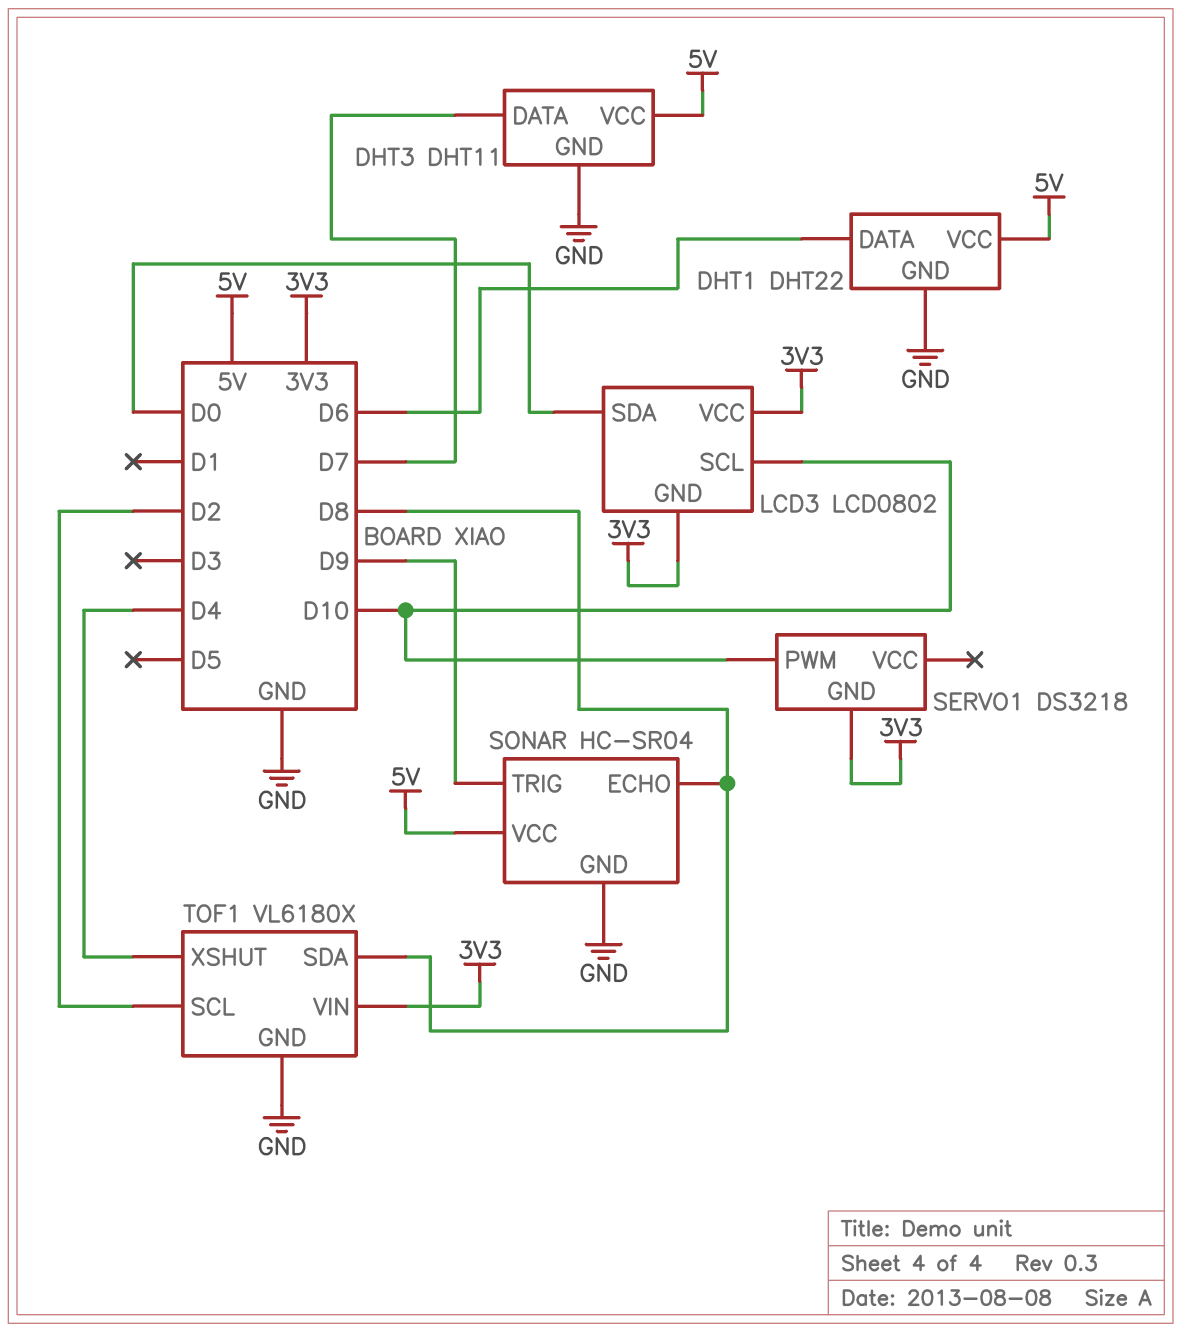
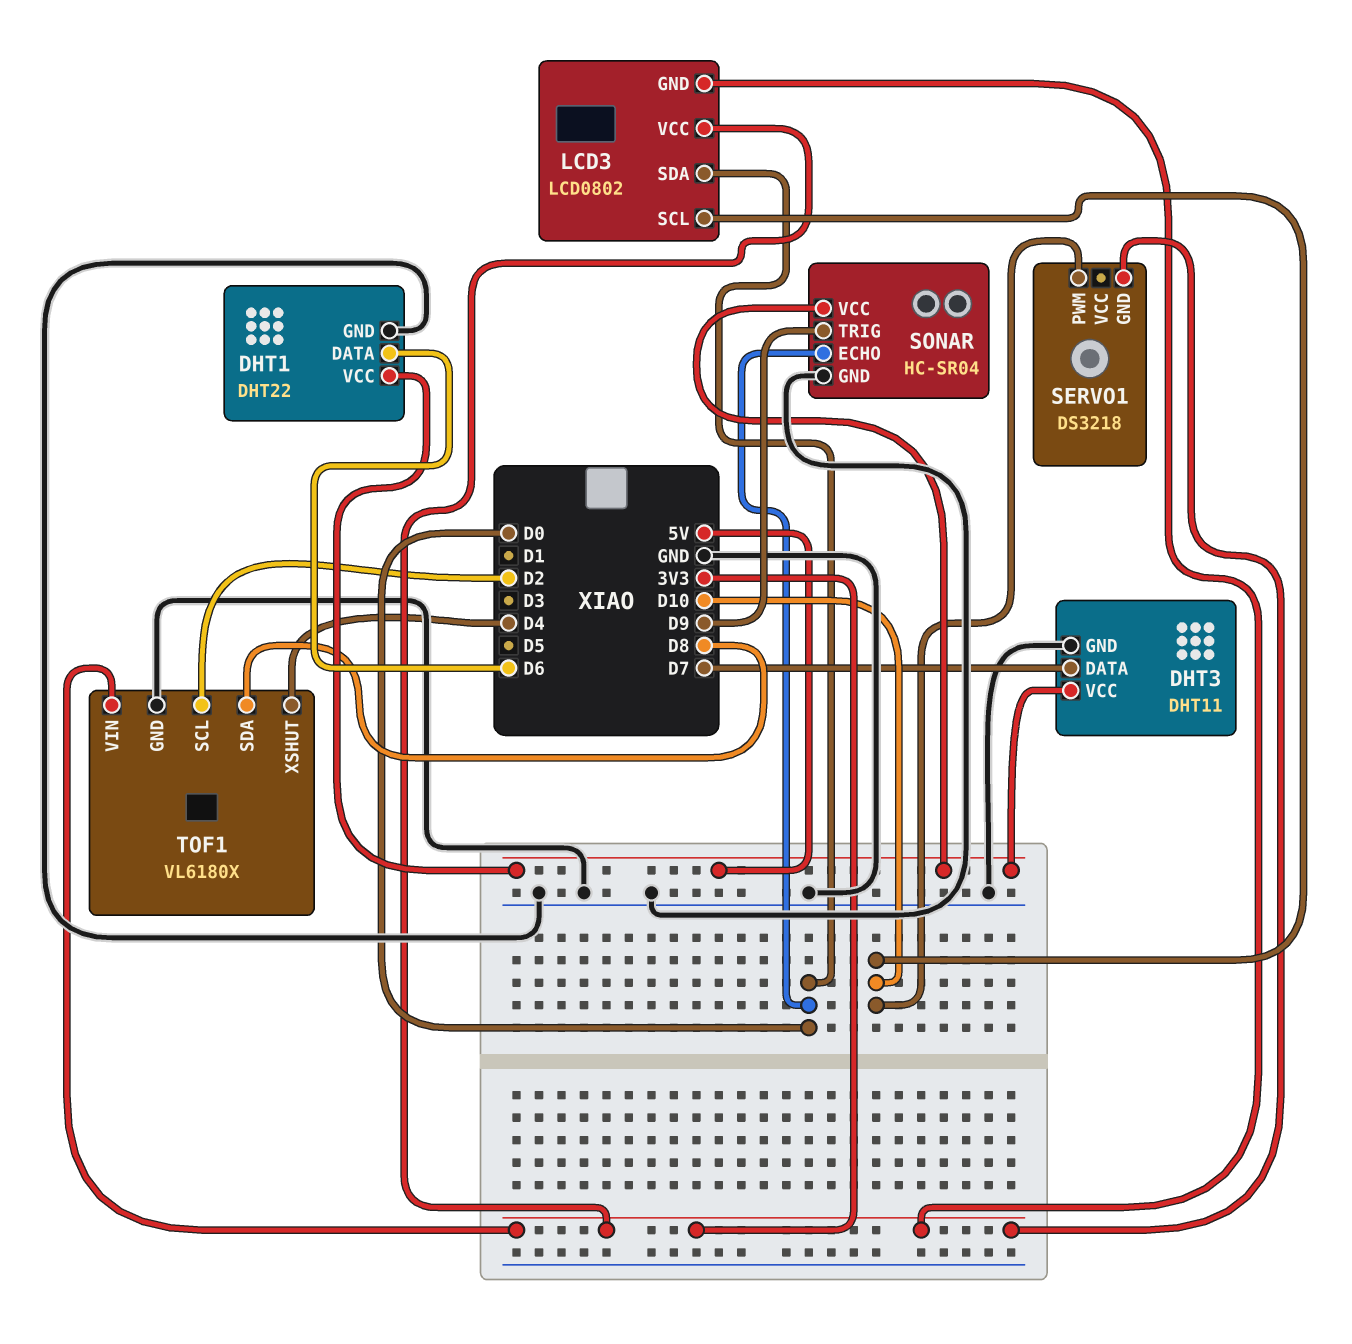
SONAR pin ECHO: D8 -> D0

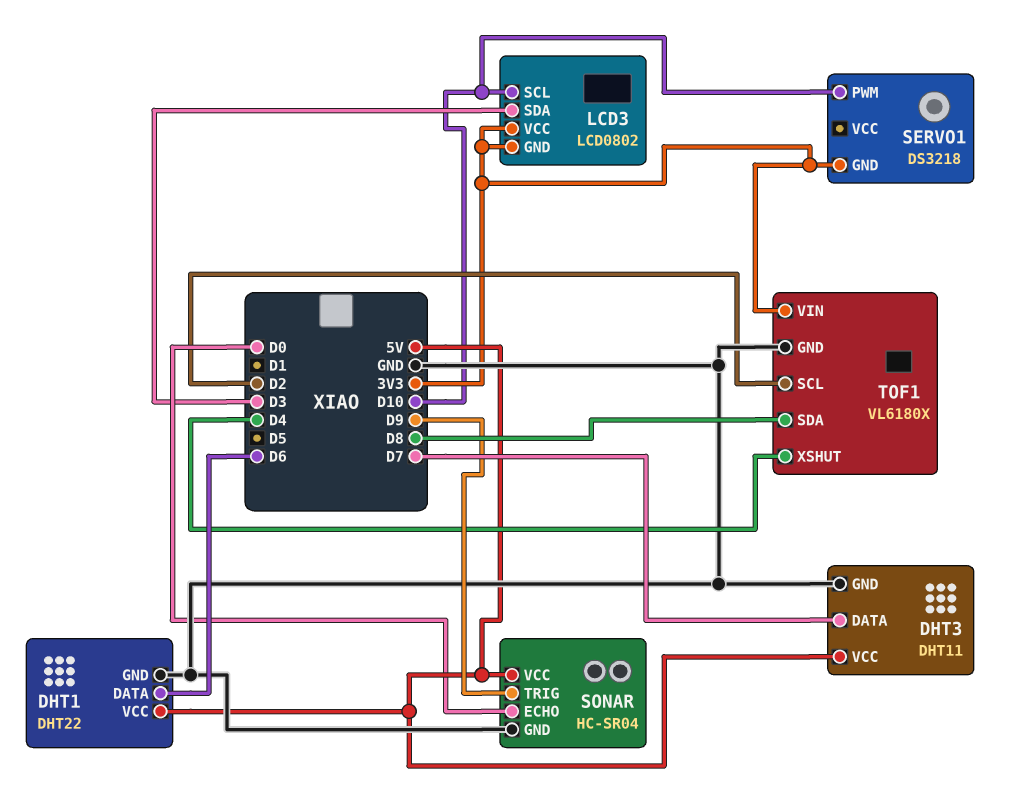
LCD3 pin SDA: D0 -> D3

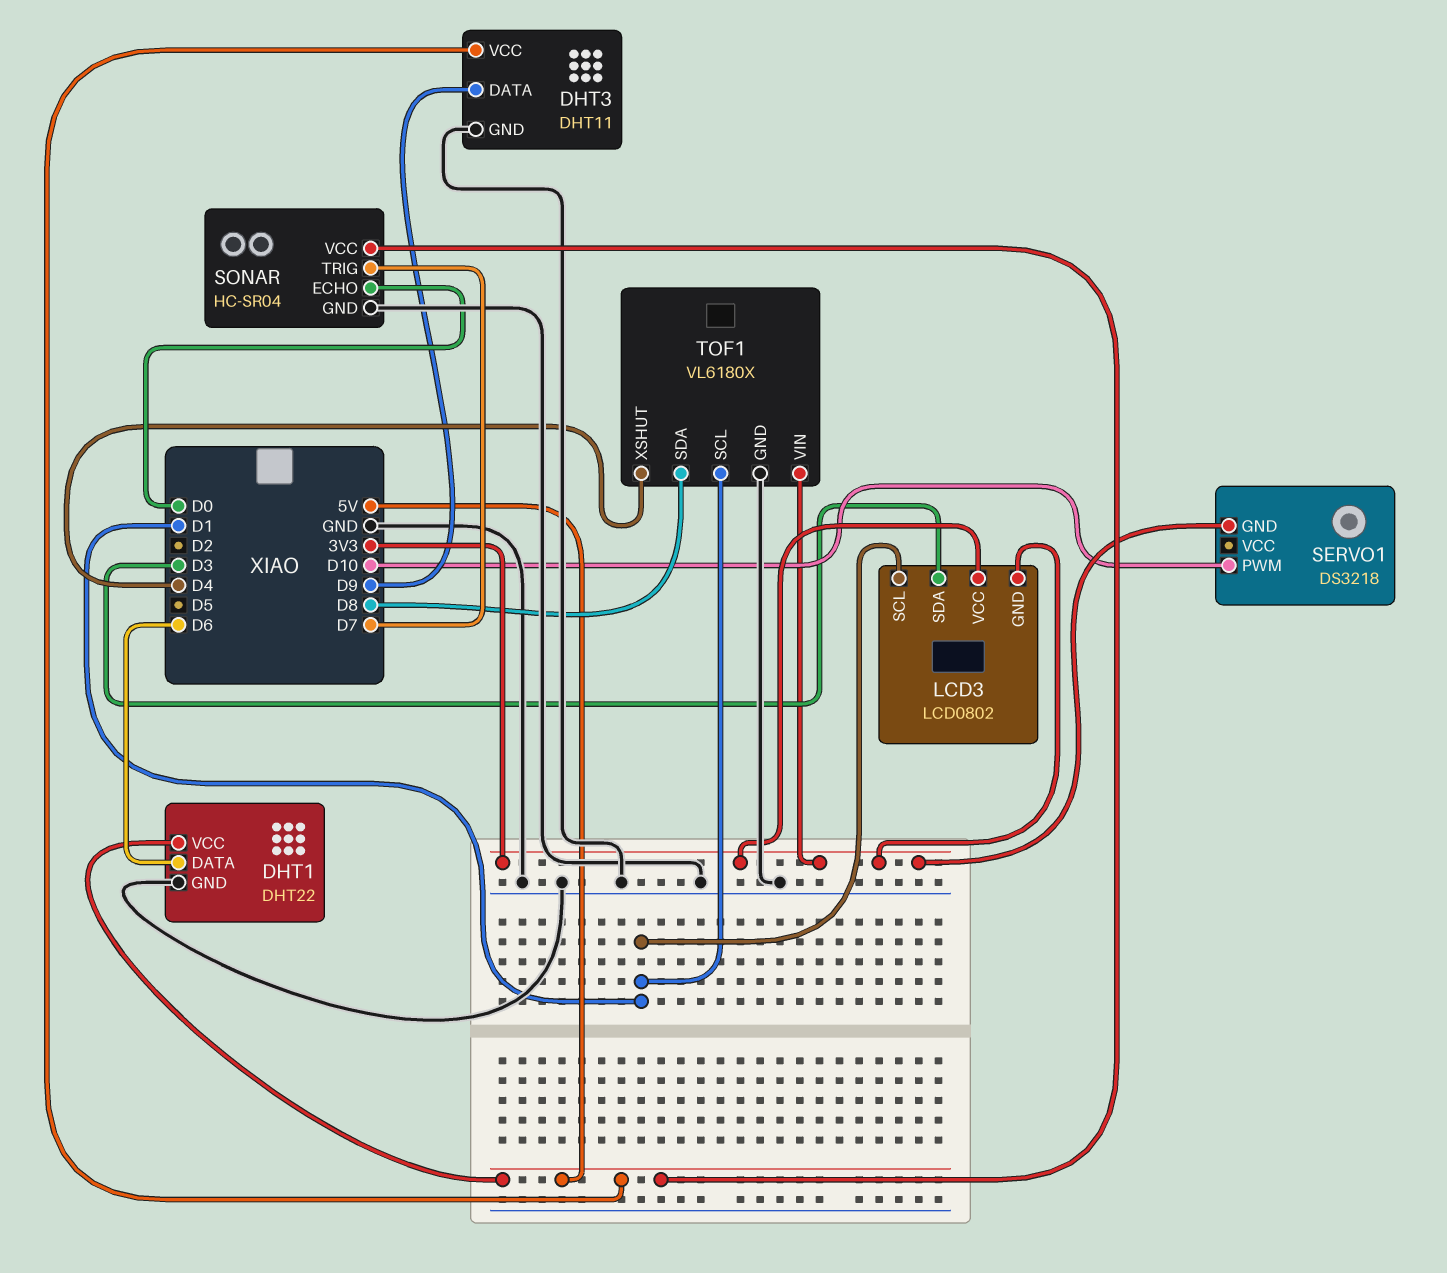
DHT3 pin DATA: D7 -> D9
LCD3 pin SCL: D10 -> D1
SONAR pin TRIG: D9 -> D7
TOF1 pin SCL: D2 -> D1

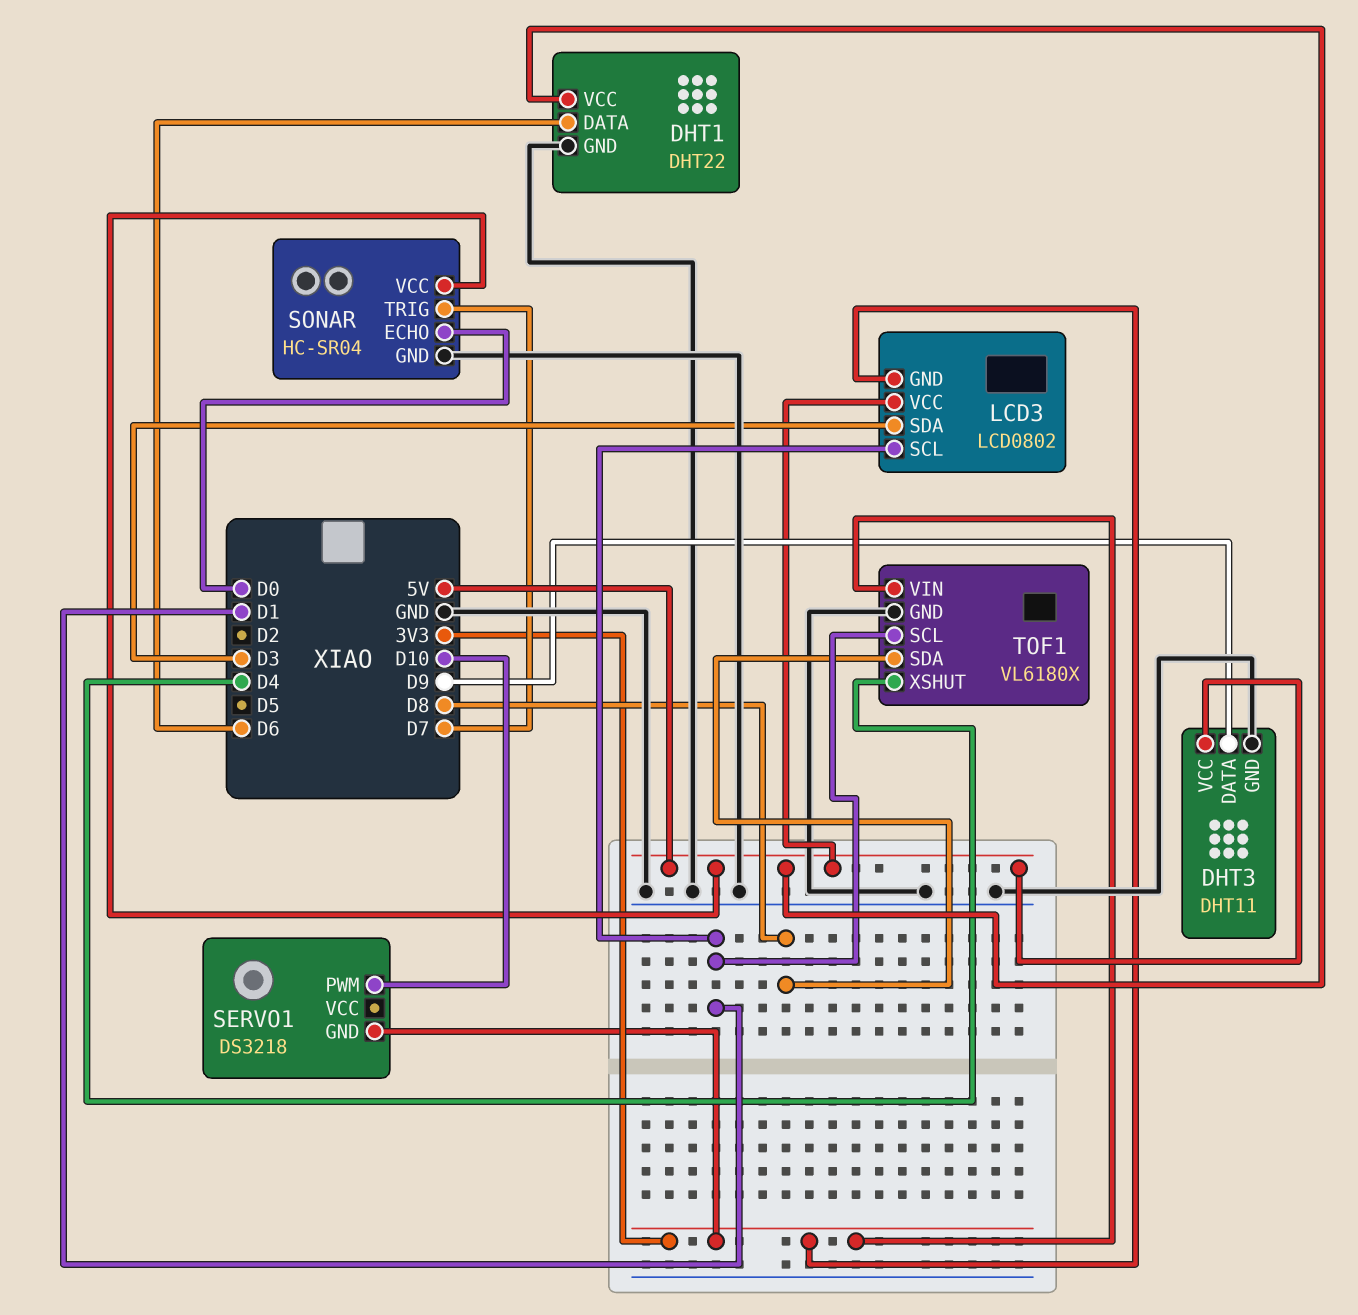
LCD3 pin VCC: 3V3 -> 5V

